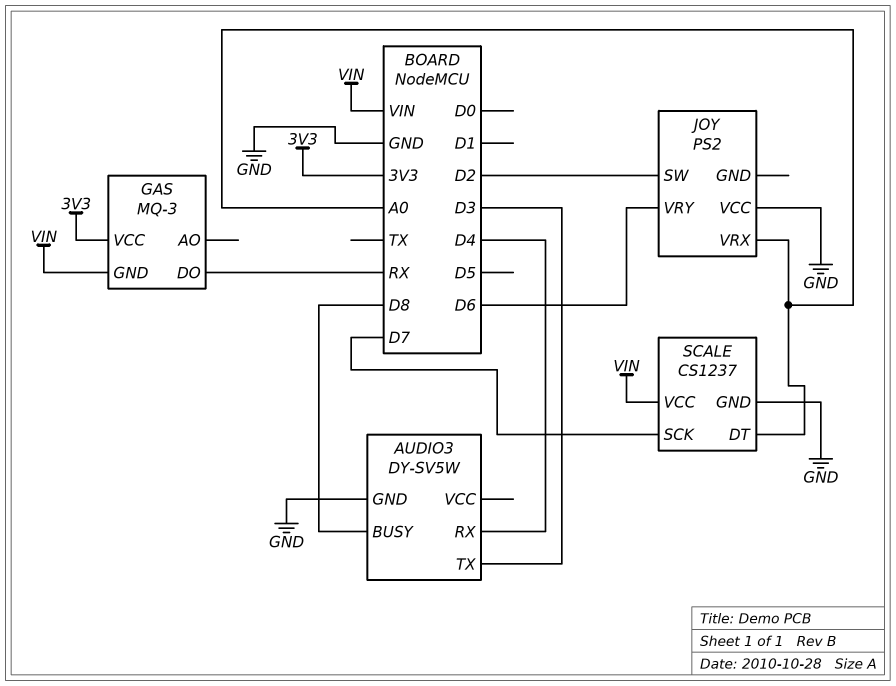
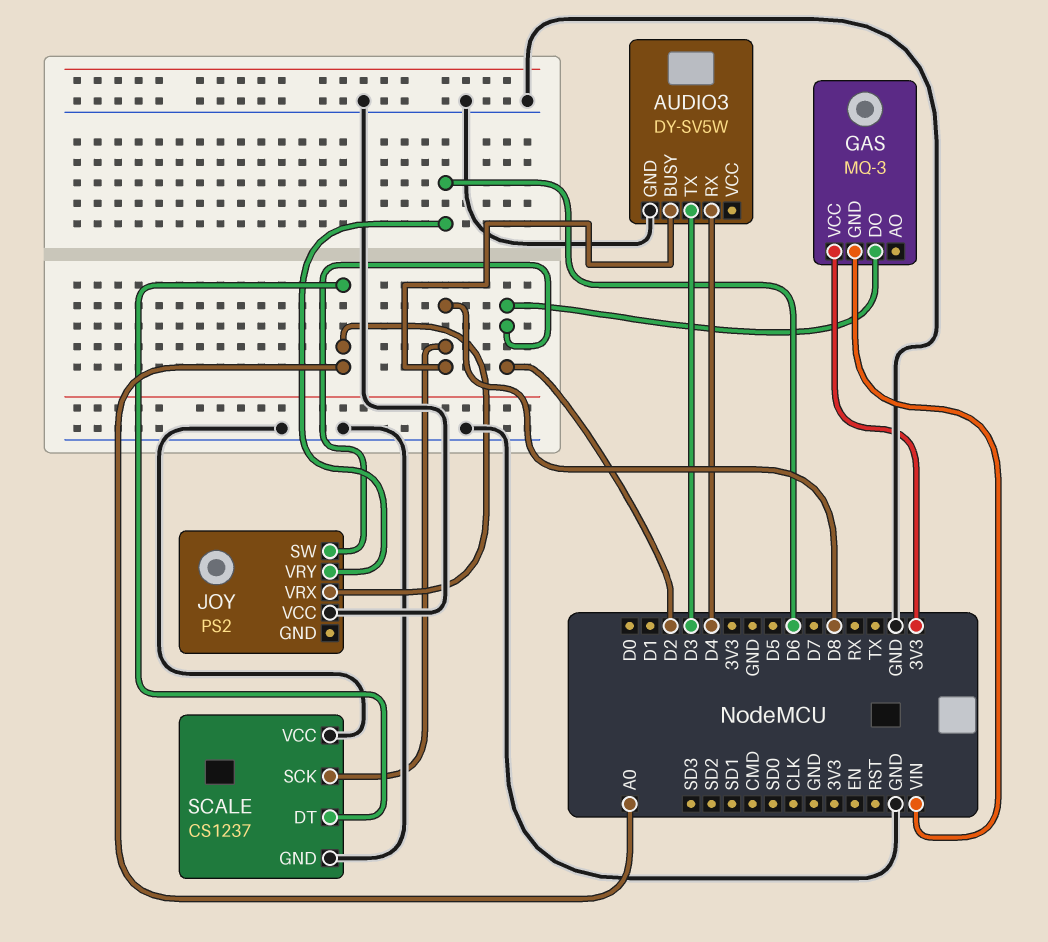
GAS pin DO: RX -> D2
SCALE pin SCK: D7 -> D8
SCALE pin VCC: VIN -> GND

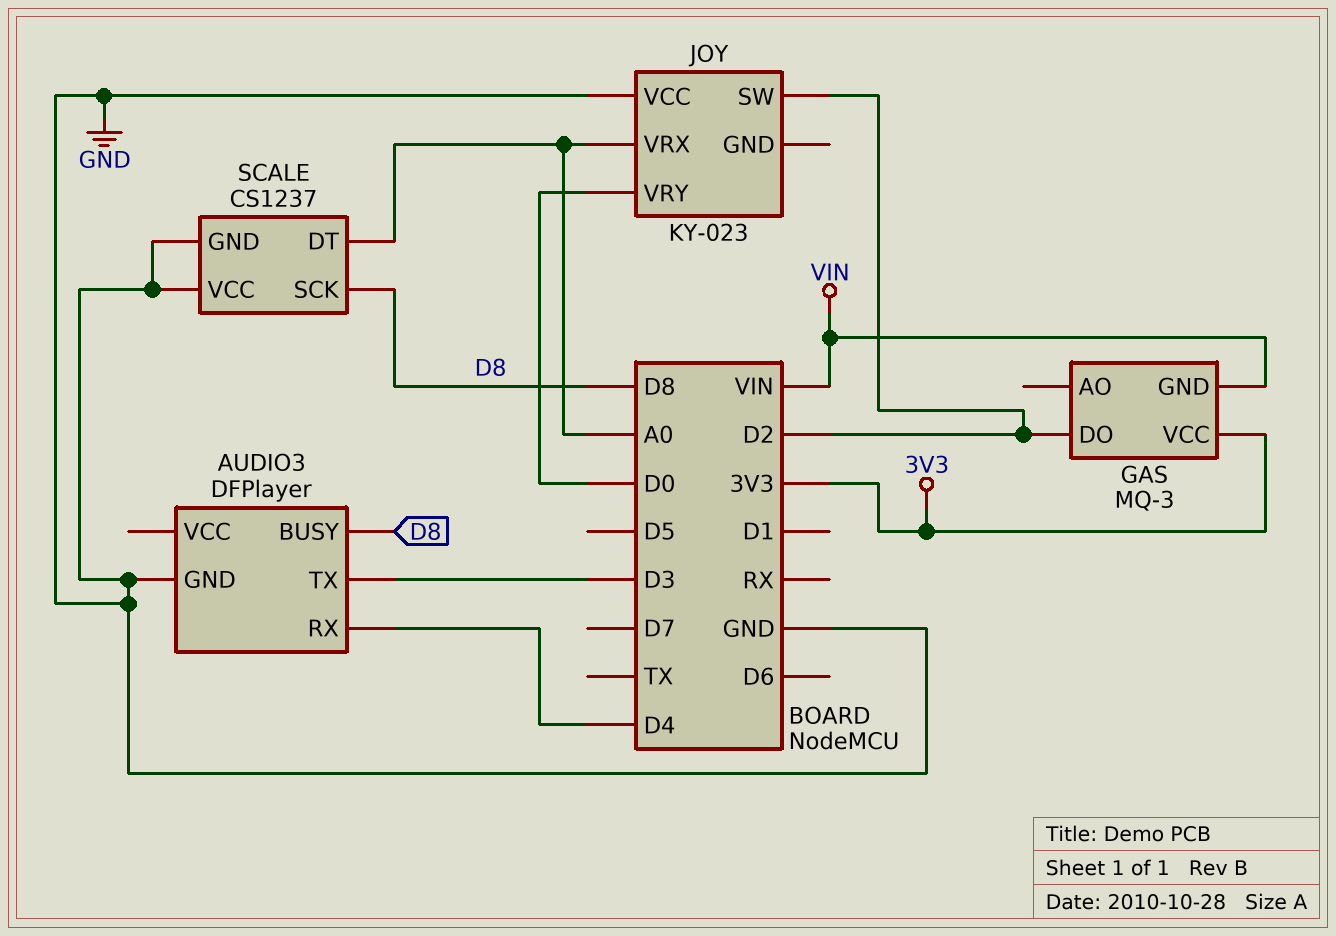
AUDIO3: DY-SV5W -> DFPlayer
JOY: PS2 -> KY-023
JOY pin VRY: D6 -> D0

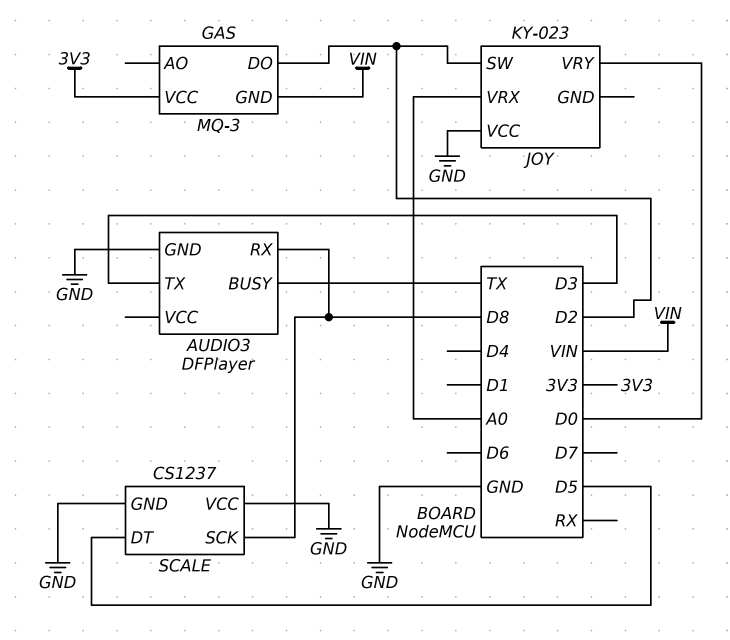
AUDIO3 pin BUSY: D8 -> TX
AUDIO3 pin RX: D4 -> D8
SCALE pin DT: A0 -> D5

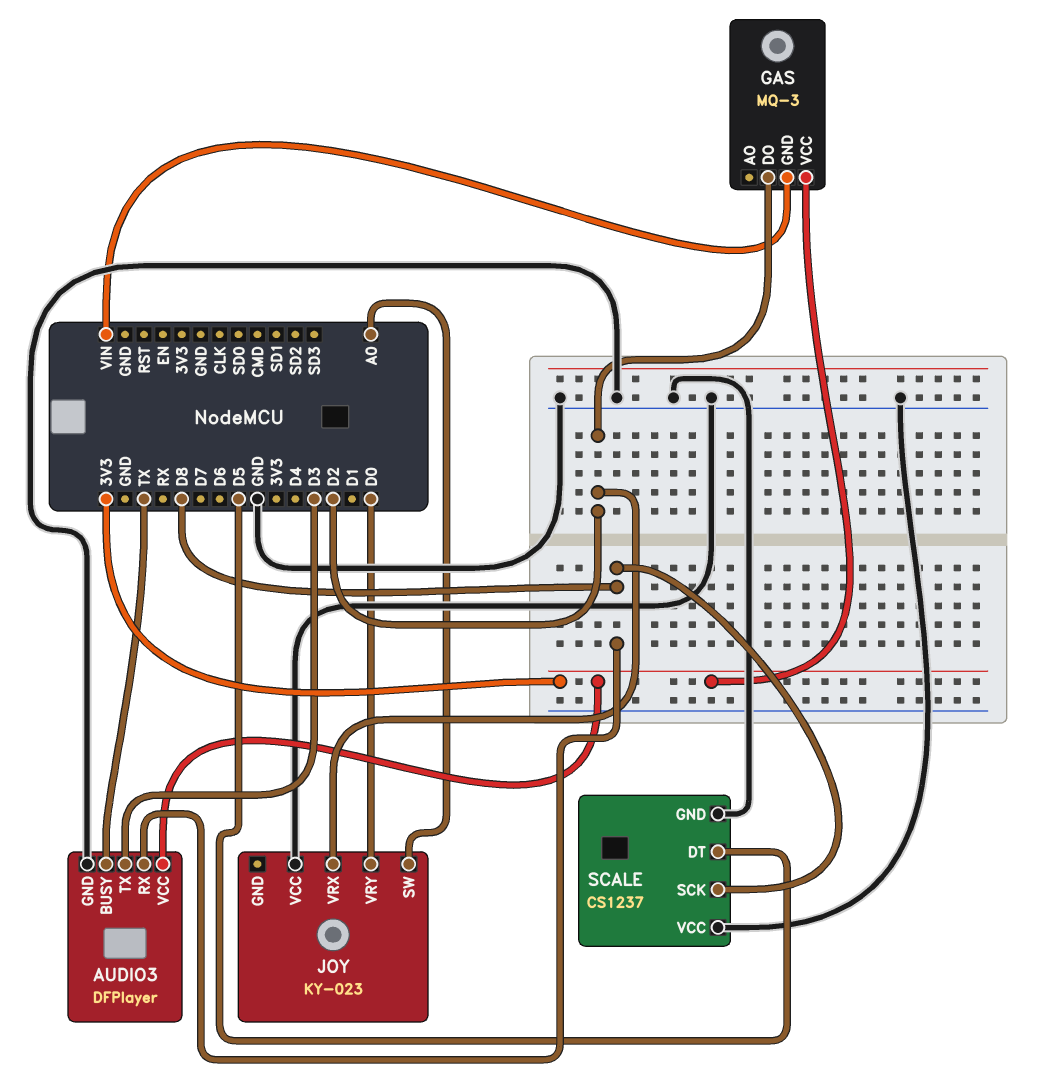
AUDIO3 pin VCC: none -> 3V3
JOY pin SW: D2 -> A0
JOY pin VRX: A0 -> D2

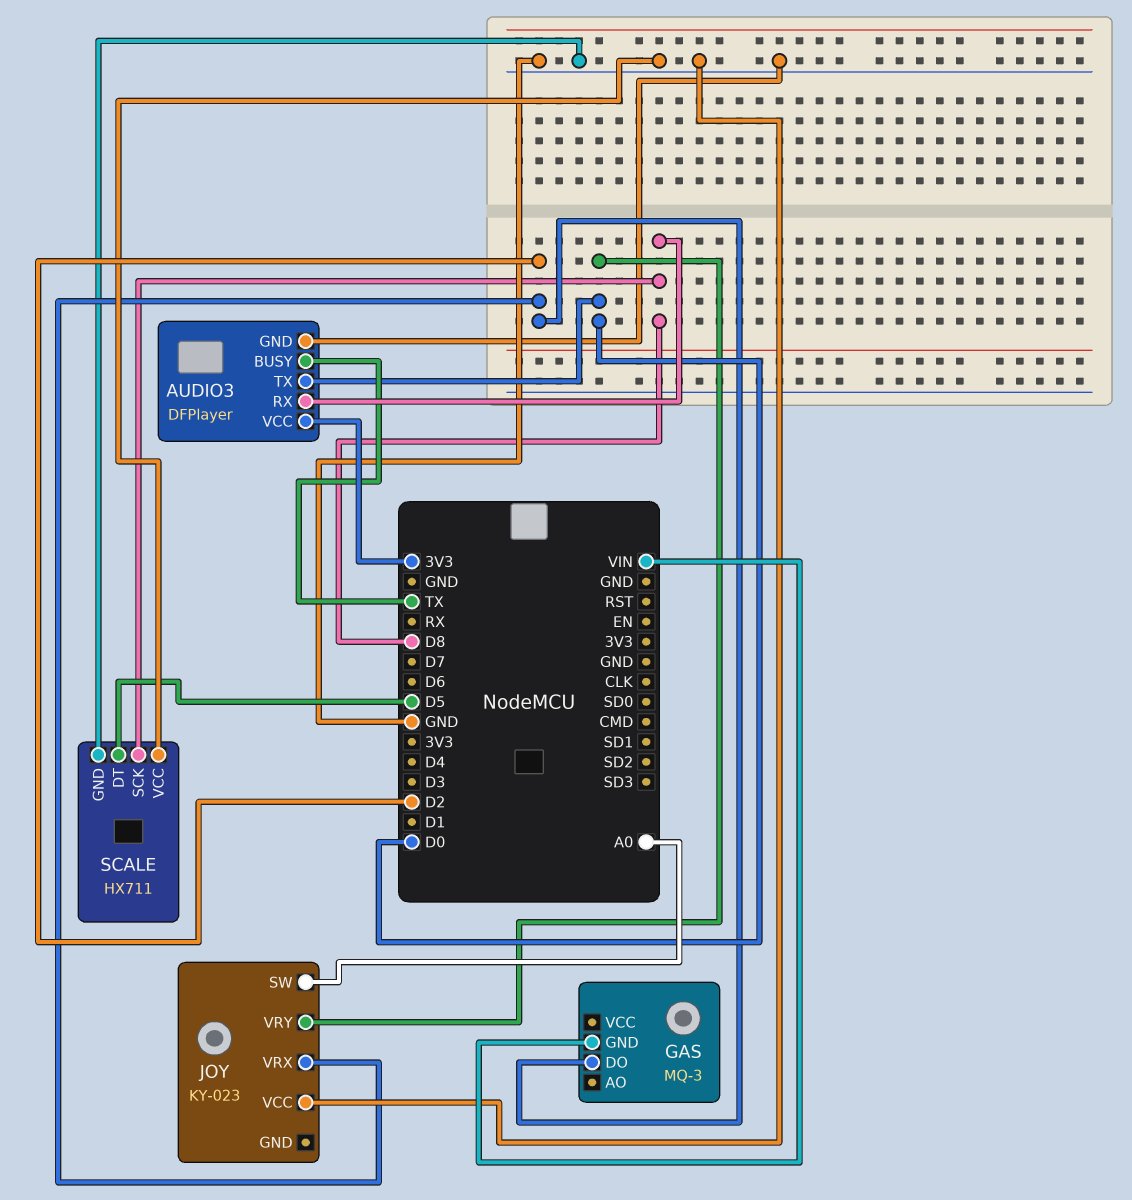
AUDIO3 pin TX: D3 -> D0
GAS pin VCC: 3V3 -> none
SCALE: CS1237 -> HX711

